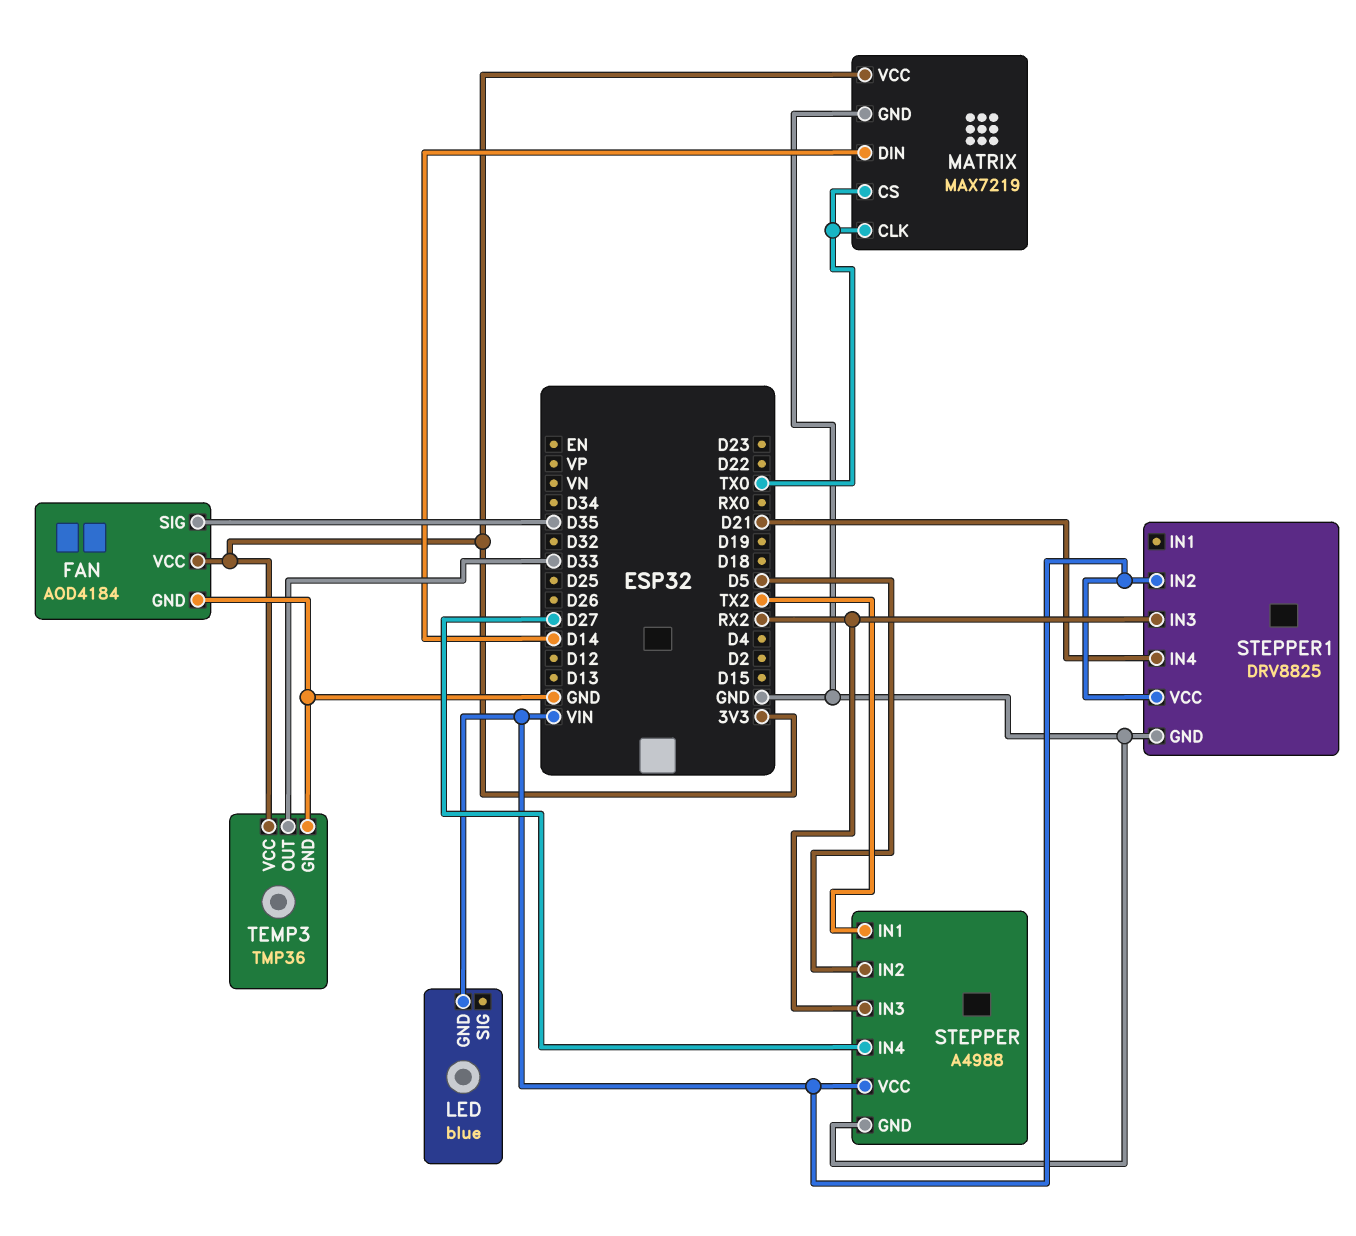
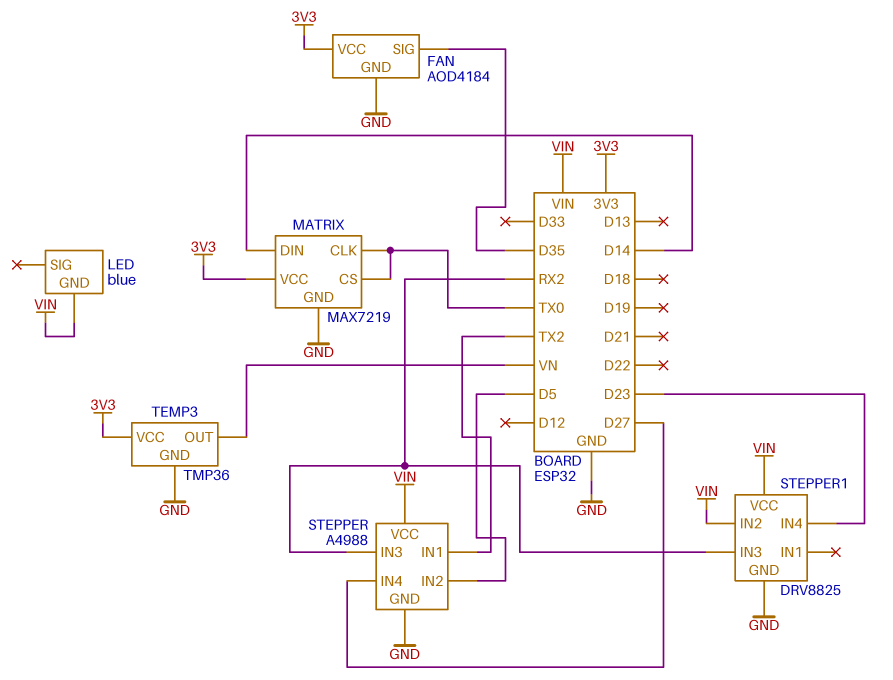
STEPPER1 pin IN4: D21 -> D23
TEMP3 pin OUT: D33 -> VN

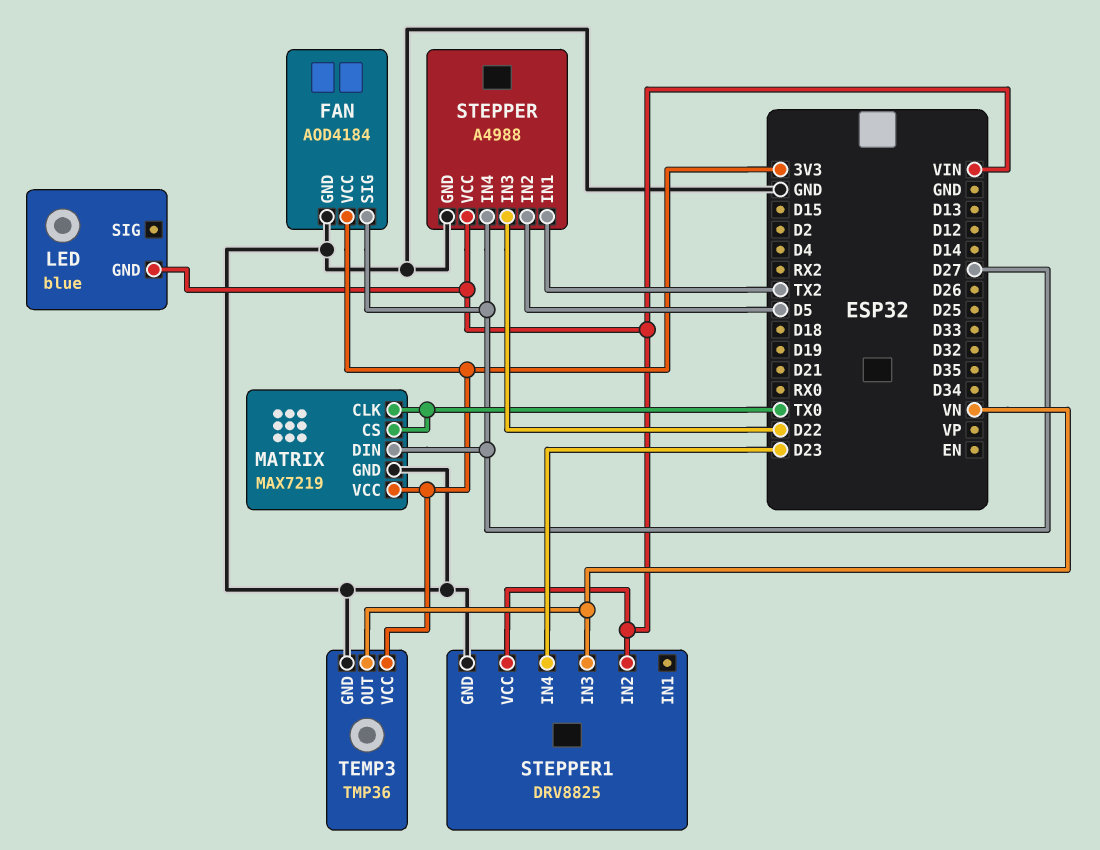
FAN pin SIG: D35 -> D27
MATRIX pin DIN: D14 -> D27
STEPPER pin IN3: RX2 -> D22
STEPPER1 pin IN3: RX2 -> VN

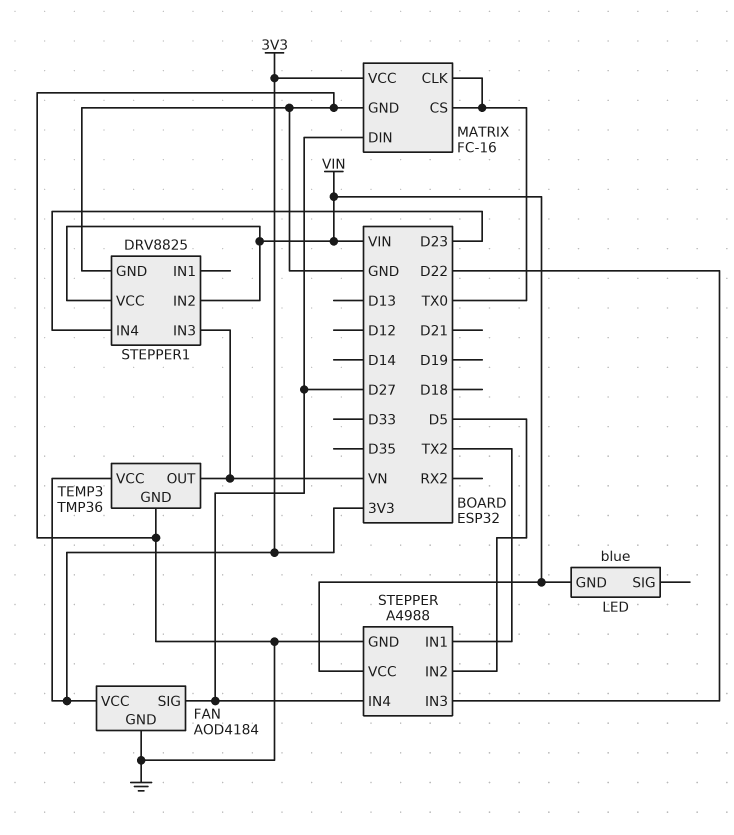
MATRIX: MAX7219 -> FC-16

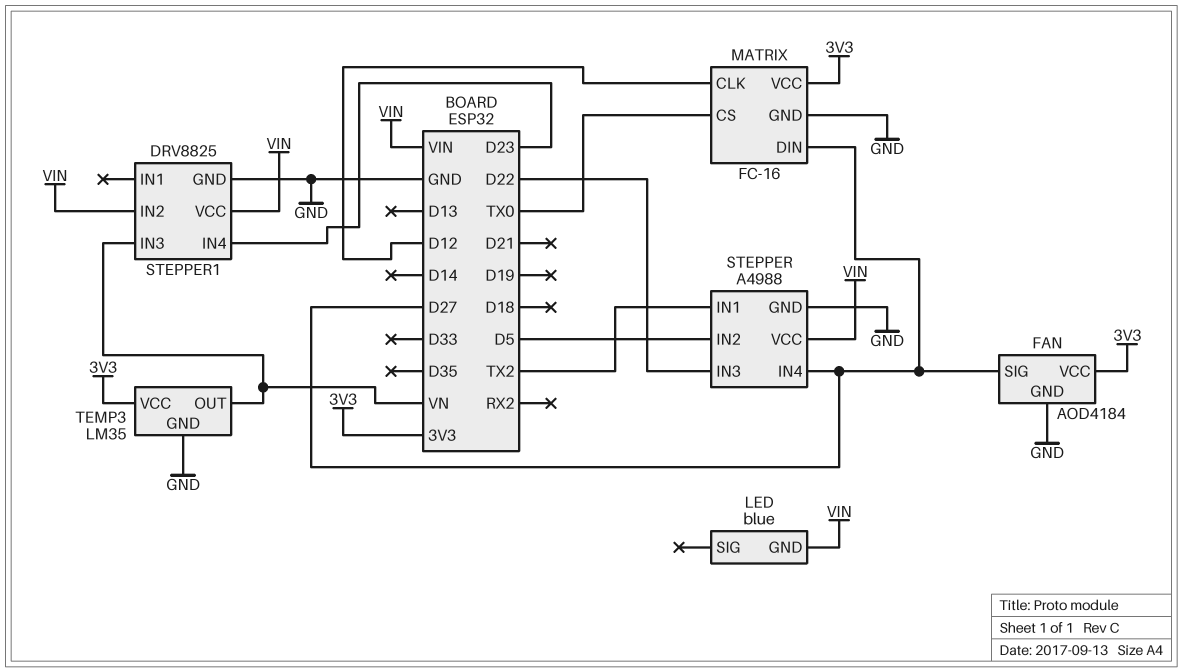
MATRIX pin CLK: TX0 -> D12
TEMP3: TMP36 -> LM35

